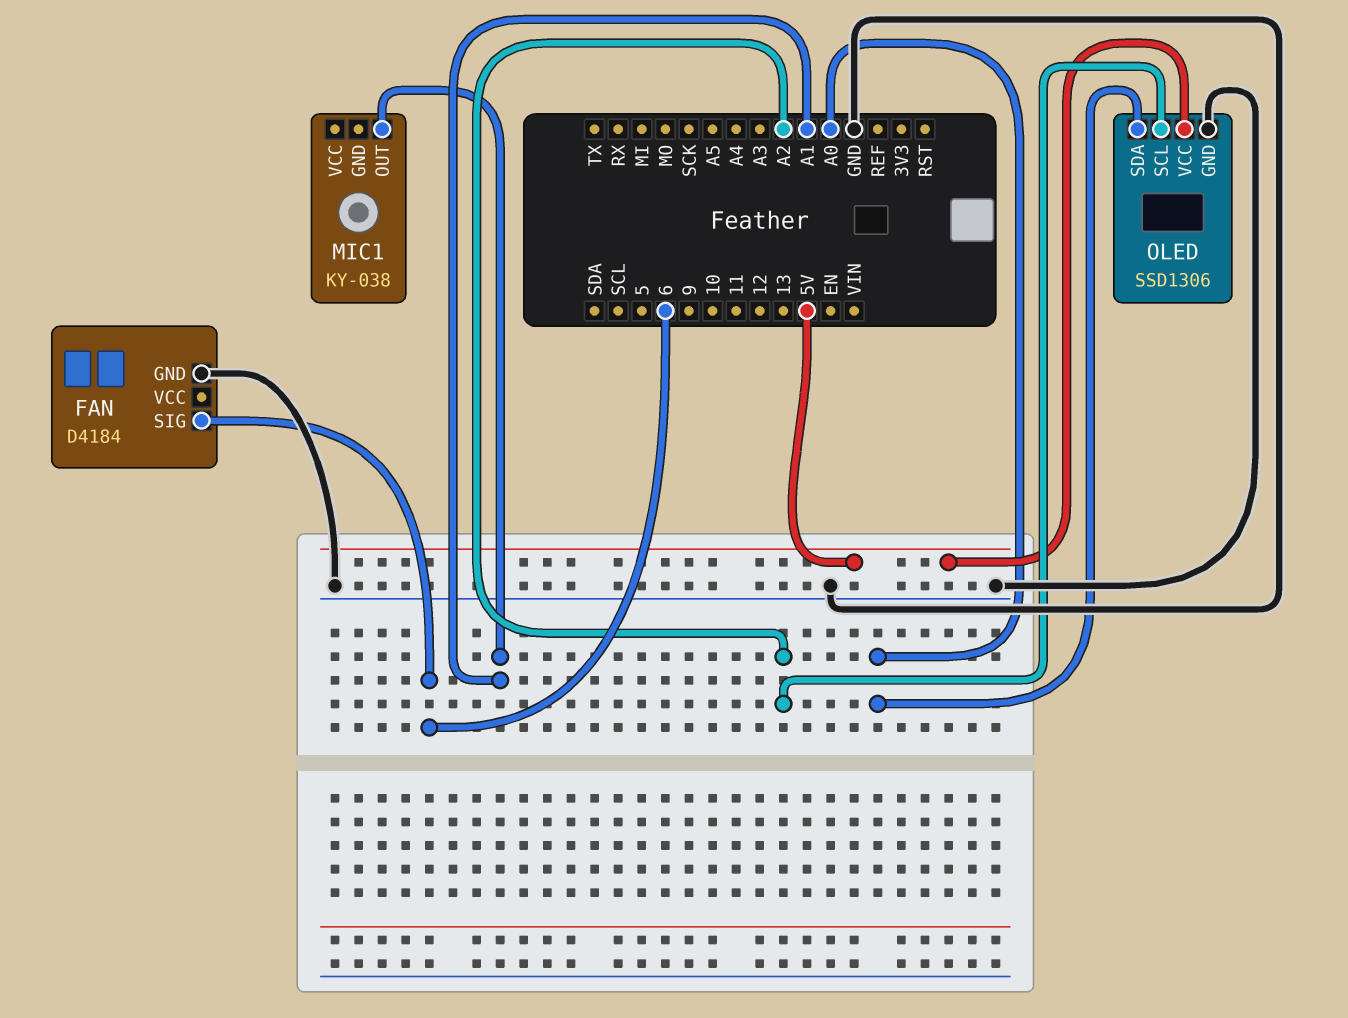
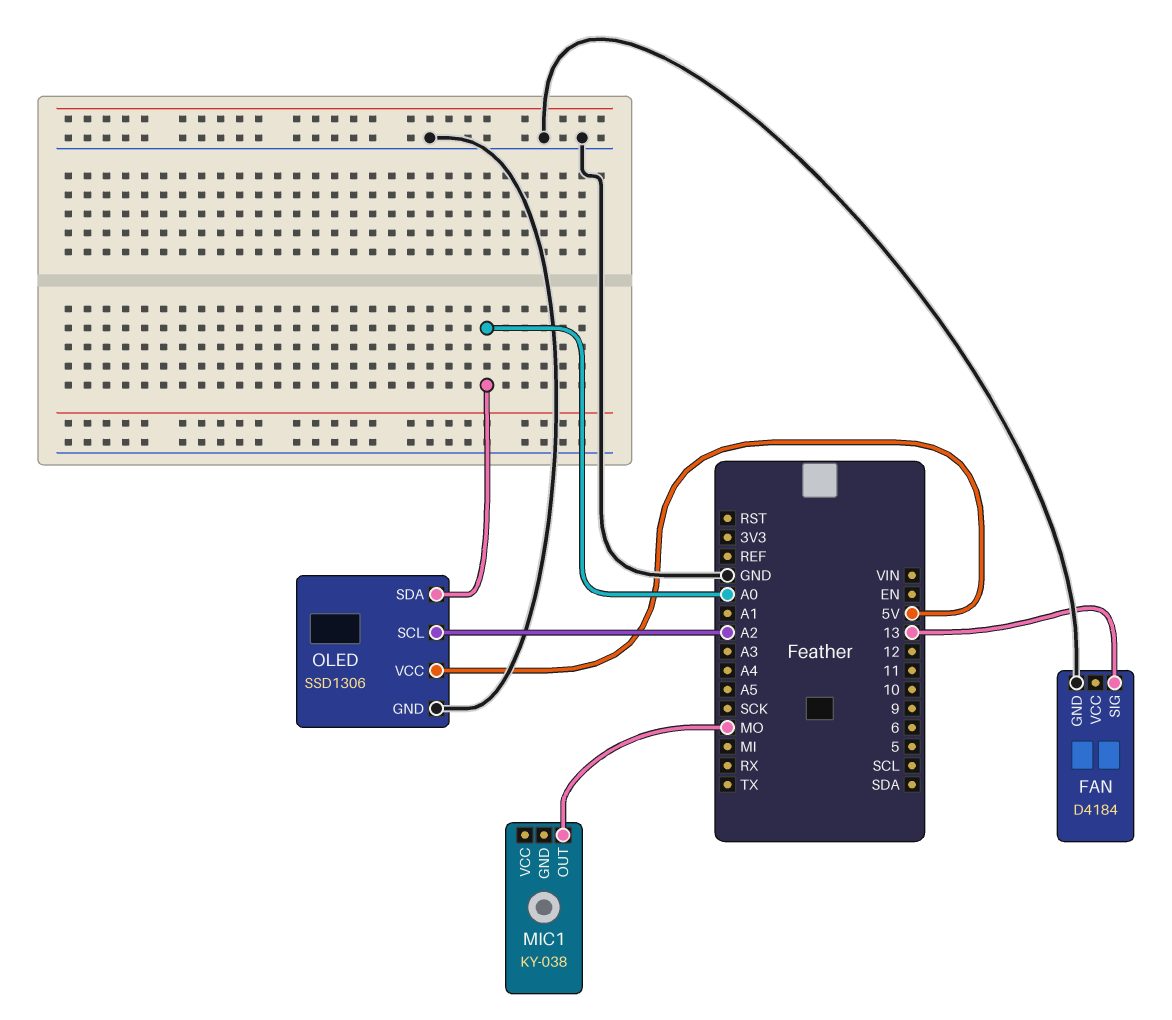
FAN pin SIG: 6 -> 13
MIC1 pin OUT: A1 -> MO

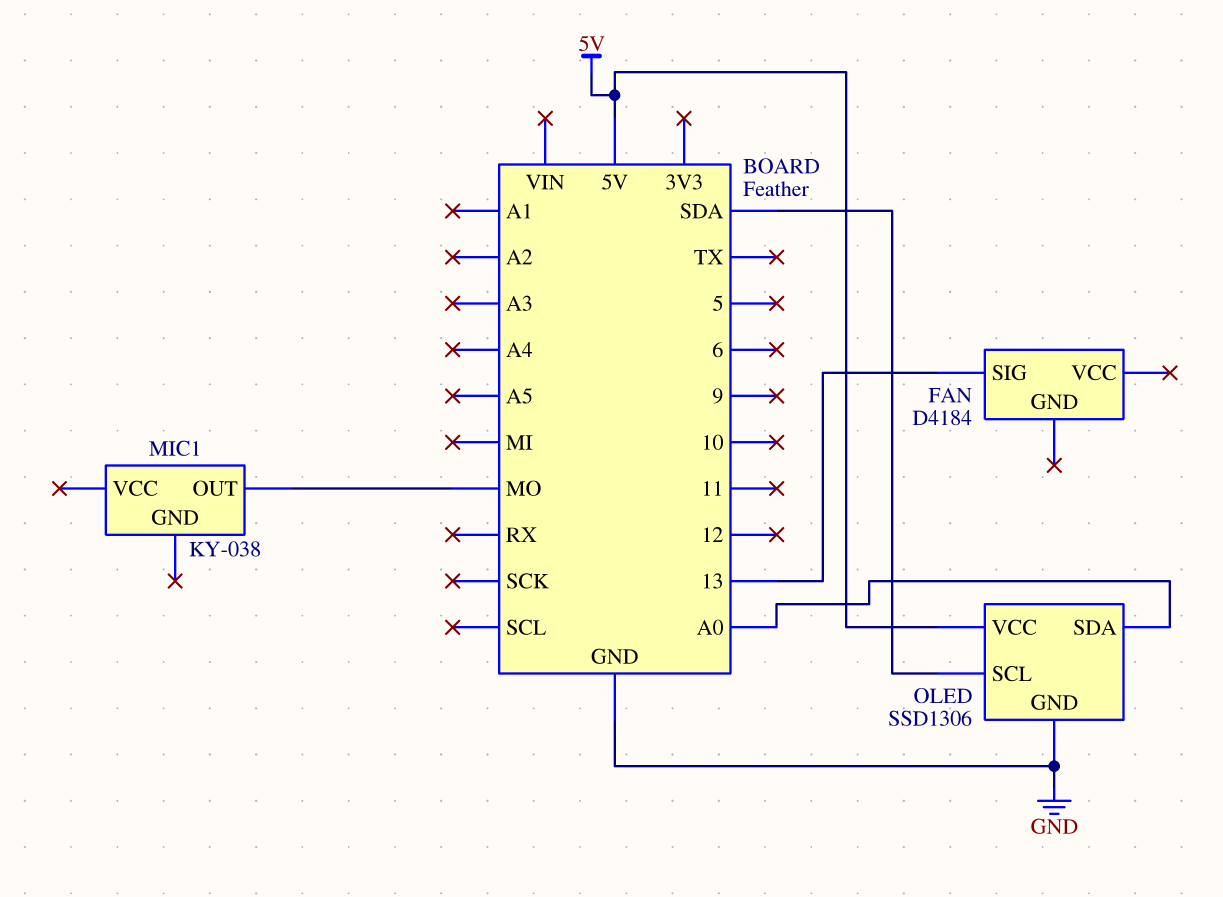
FAN pin GND: GND -> none
OLED pin SCL: A2 -> SDA

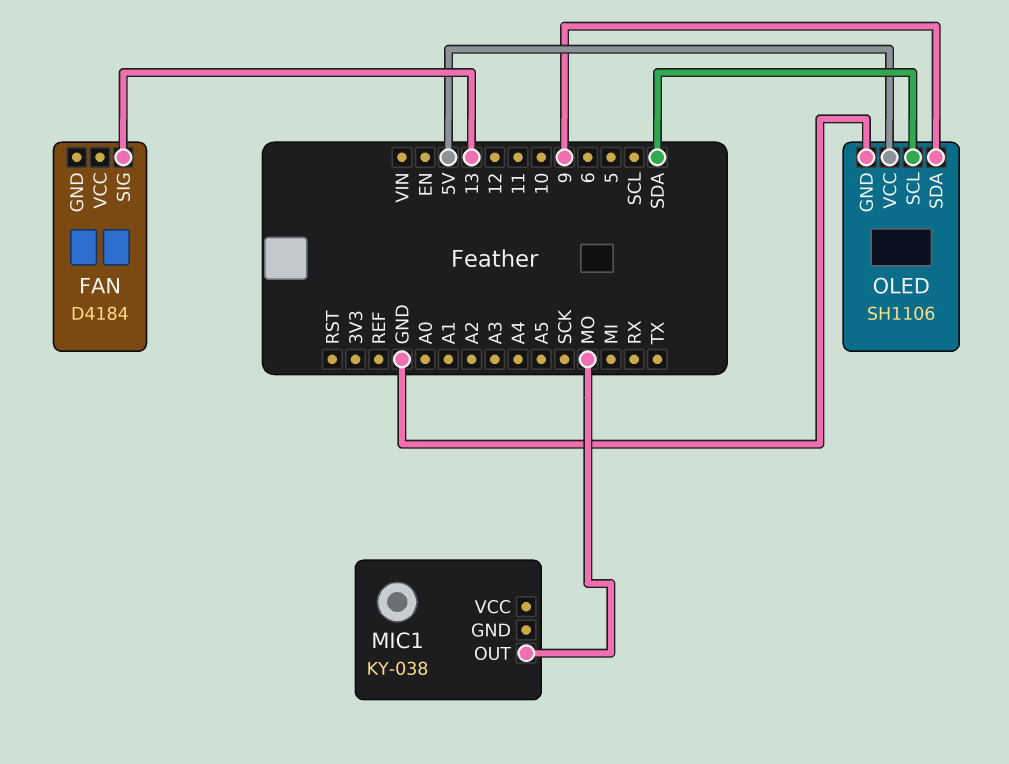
OLED: SSD1306 -> SH1106
OLED pin SDA: A0 -> 9

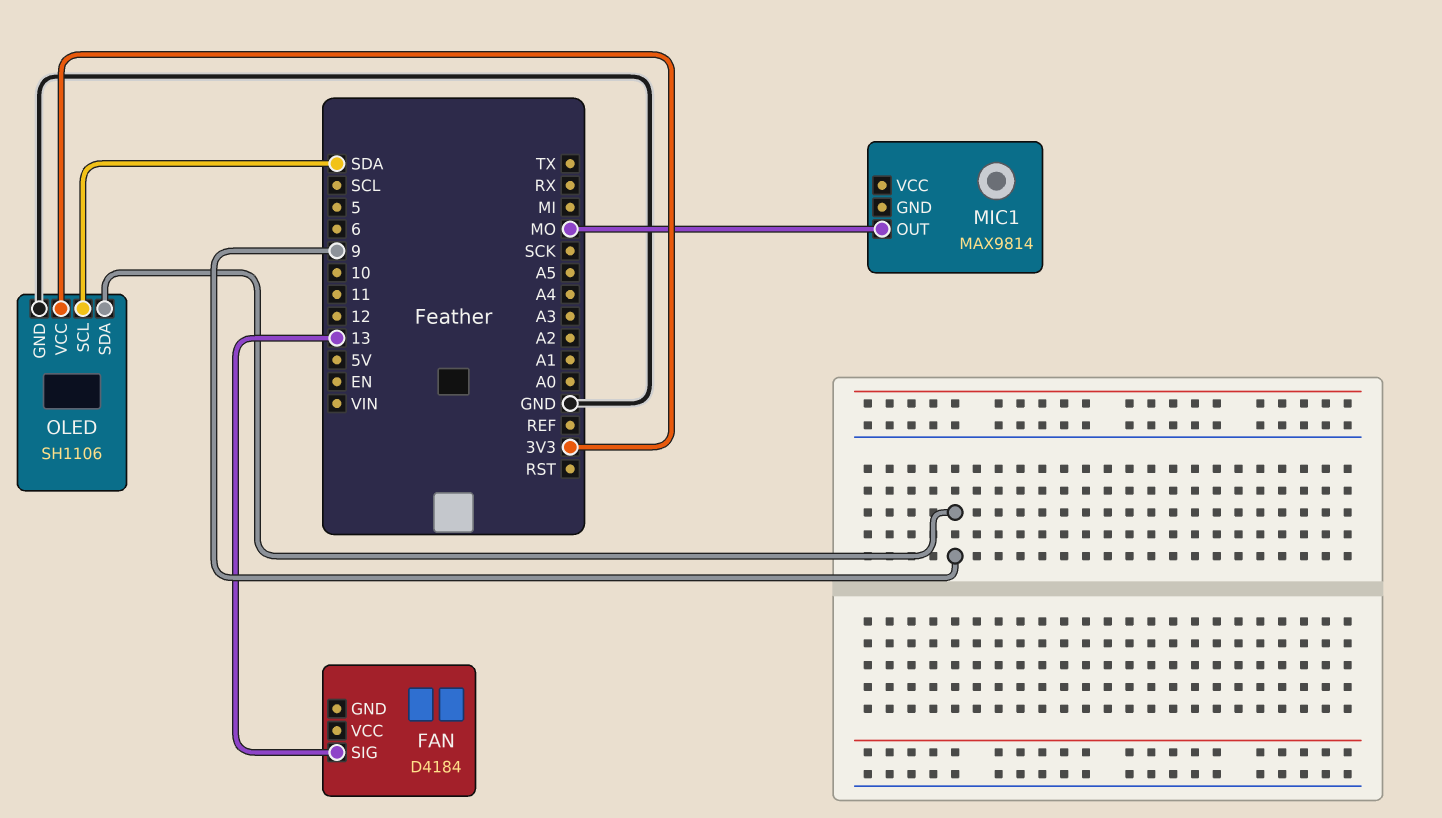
MIC1: KY-038 -> MAX9814
OLED pin VCC: 5V -> 3V3

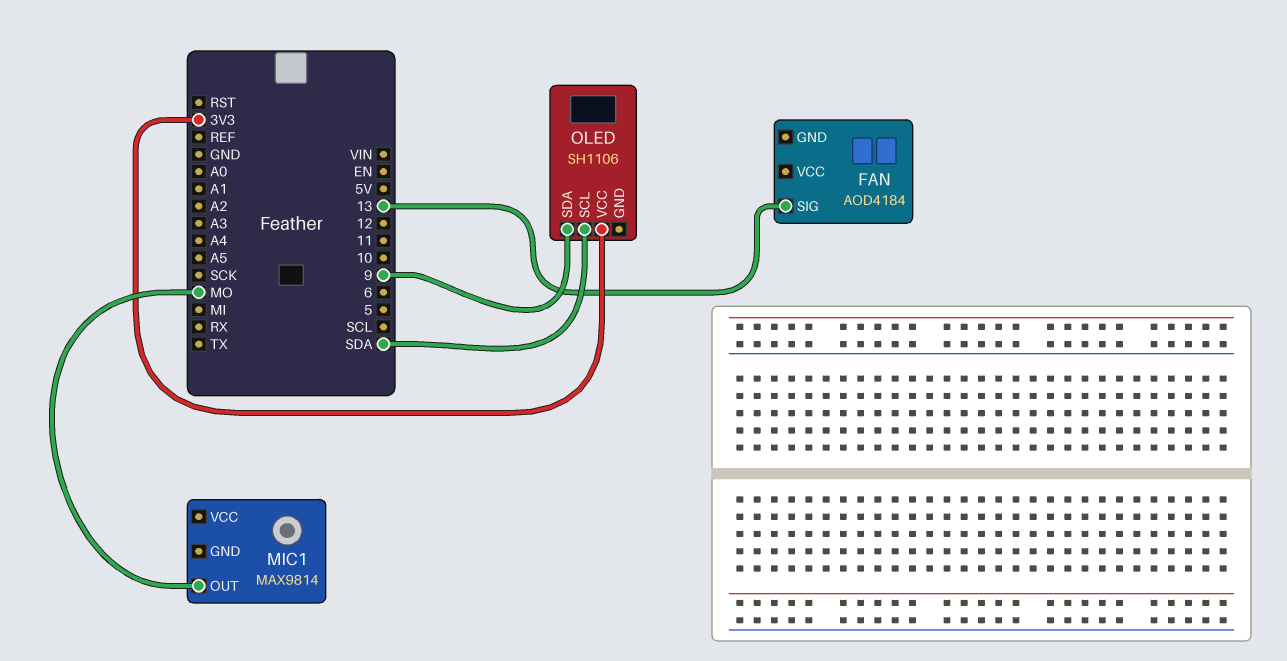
FAN: D4184 -> AOD4184
OLED pin GND: GND -> none

